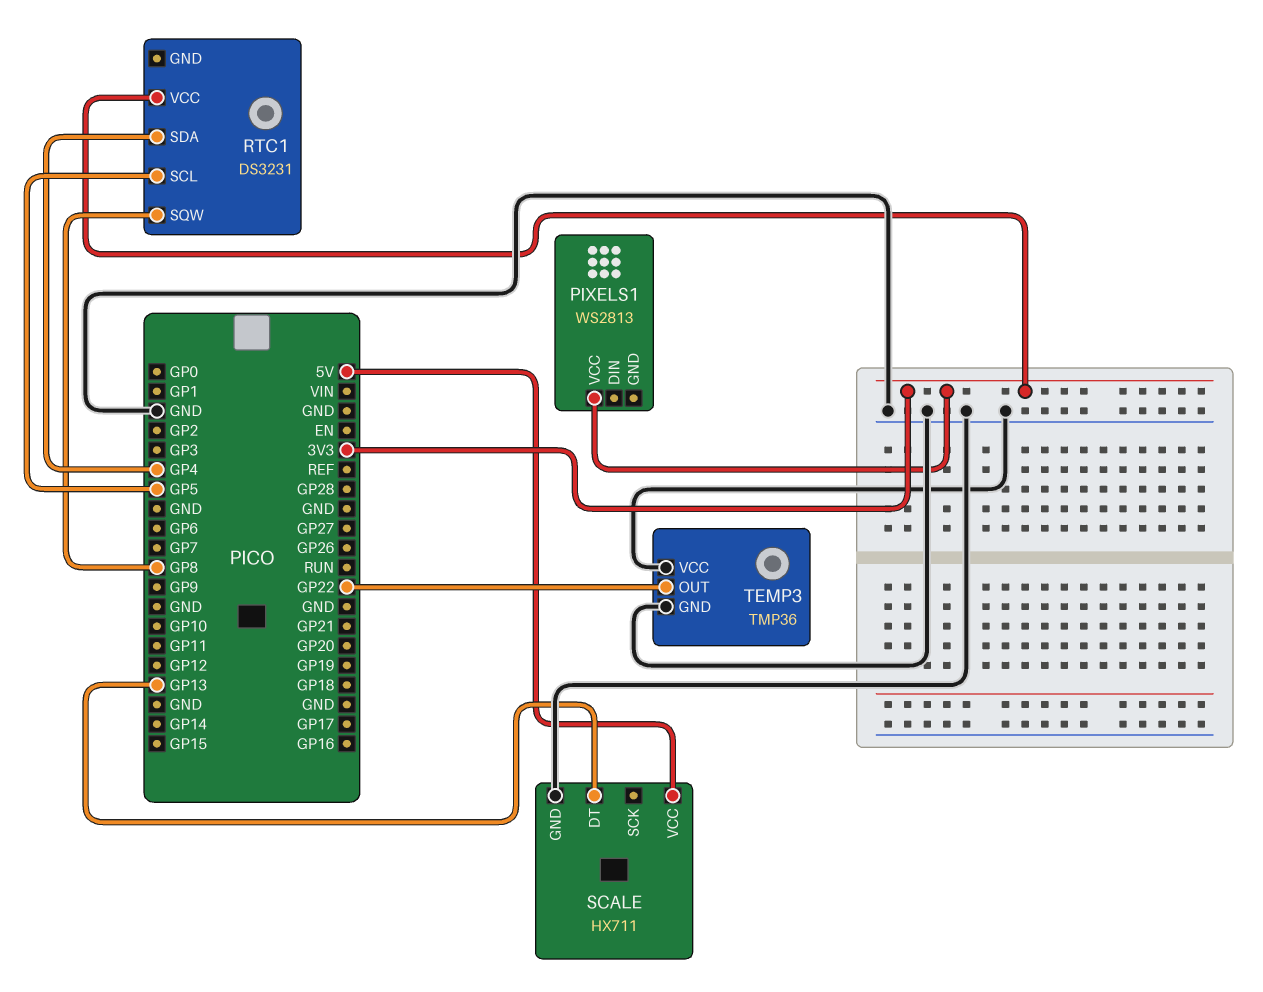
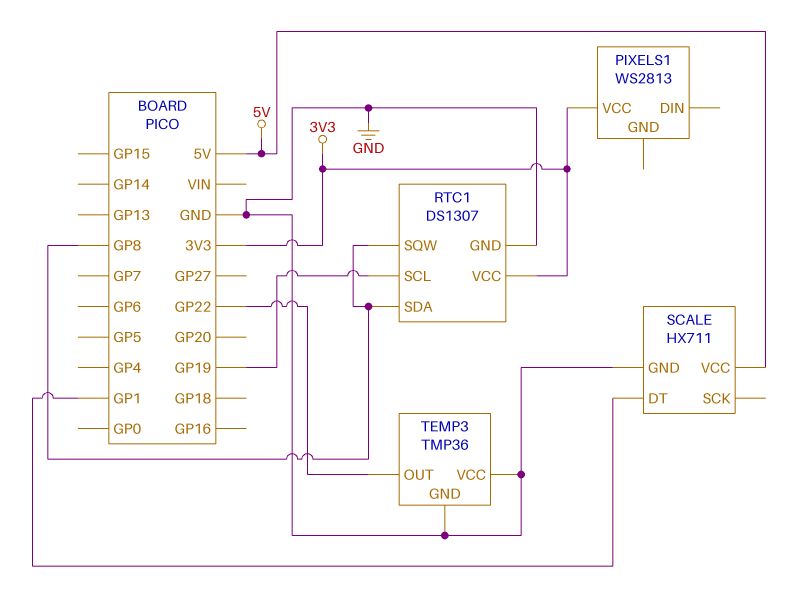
RTC1: DS3231 -> DS1307
RTC1 pin GND: none -> GND
RTC1 pin SCL: GP5 -> GP19
RTC1 pin SDA: GP4 -> GP8
SCALE pin DT: GP13 -> GP1

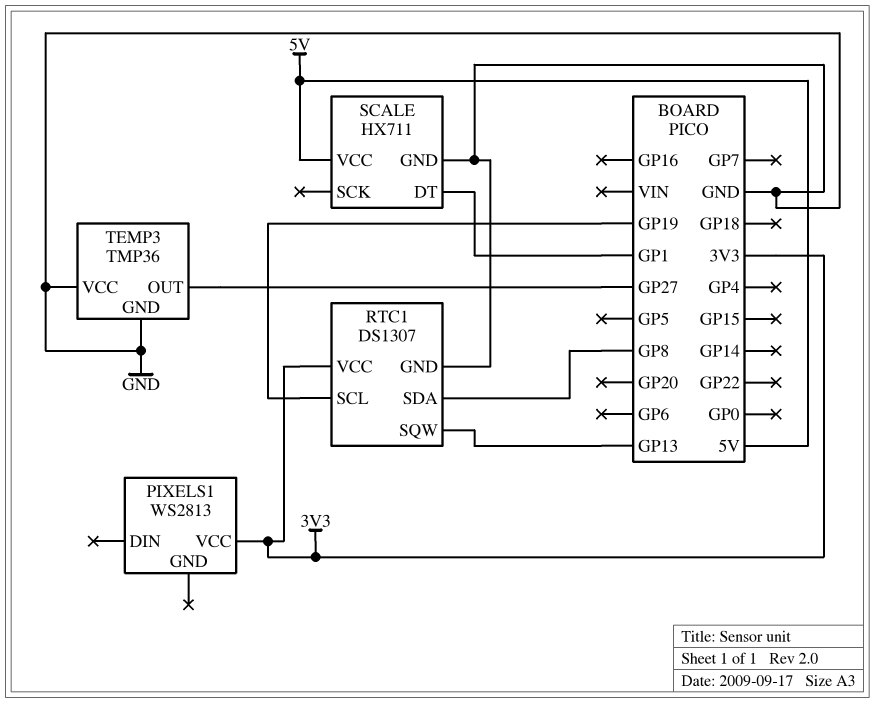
RTC1 pin SQW: GP8 -> GP13
TEMP3 pin OUT: GP22 -> GP27

